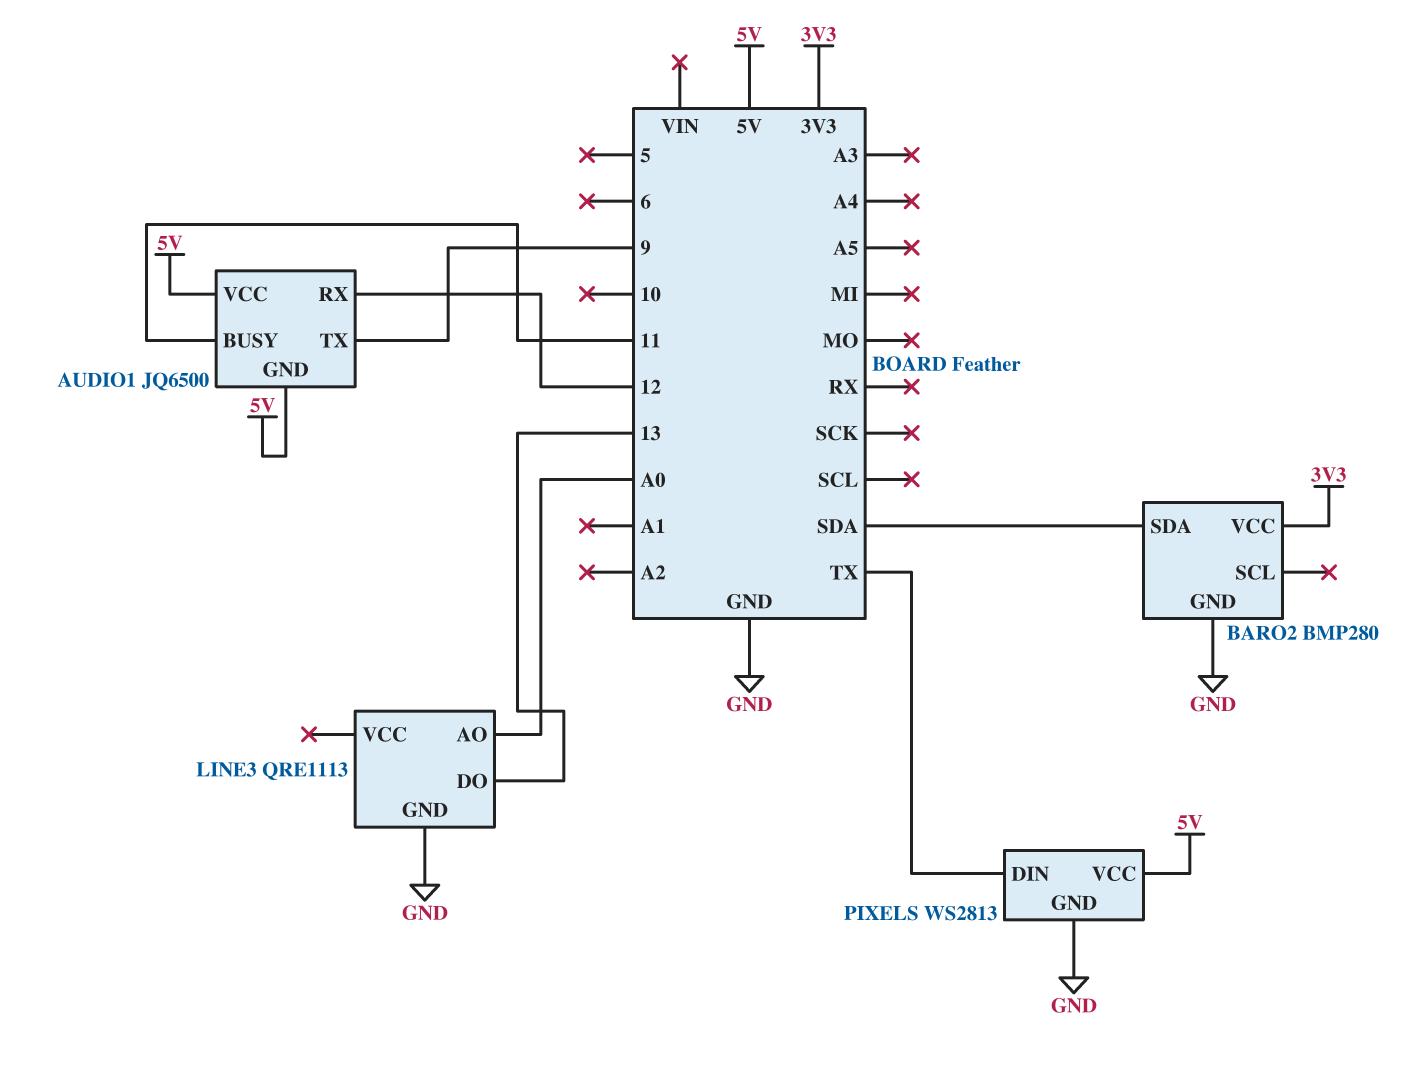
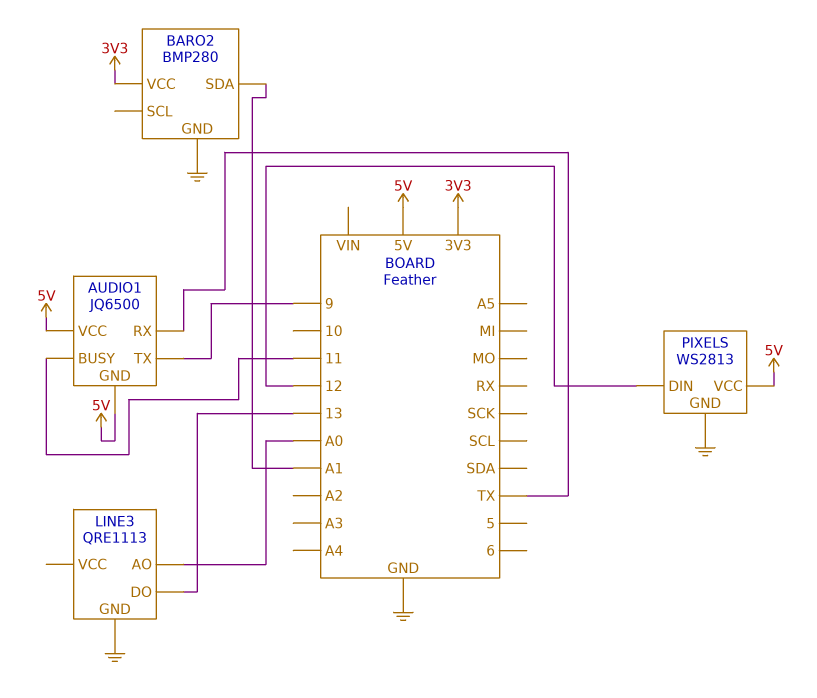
AUDIO1 pin RX: 12 -> TX
BARO2 pin SDA: SDA -> A1
PIXELS pin DIN: TX -> 12

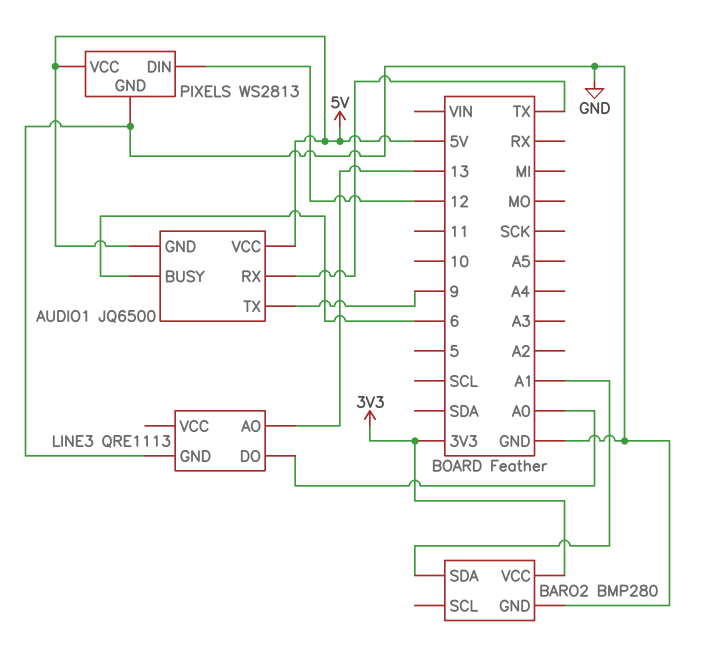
AUDIO1 pin BUSY: 11 -> 6
LINE3 pin AO: A0 -> 13
LINE3 pin DO: 13 -> A0

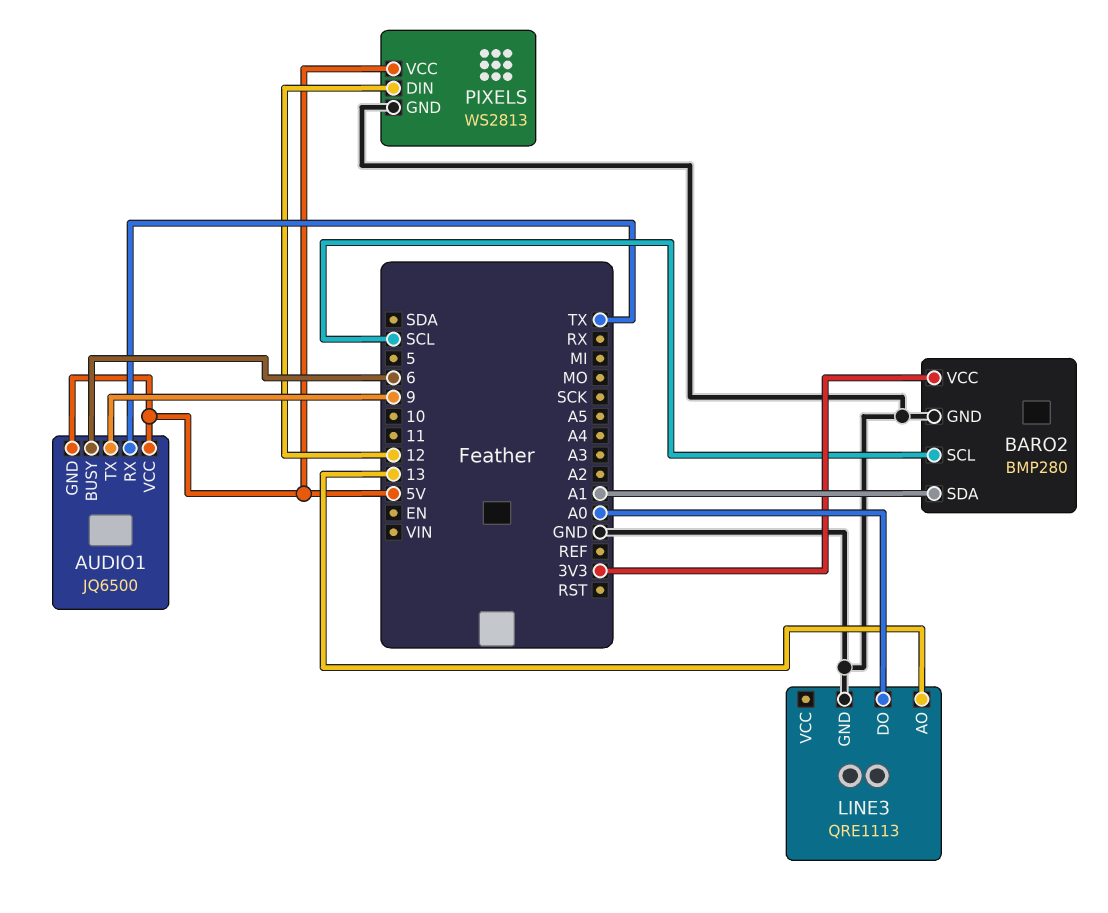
BARO2 pin SCL: none -> SCL

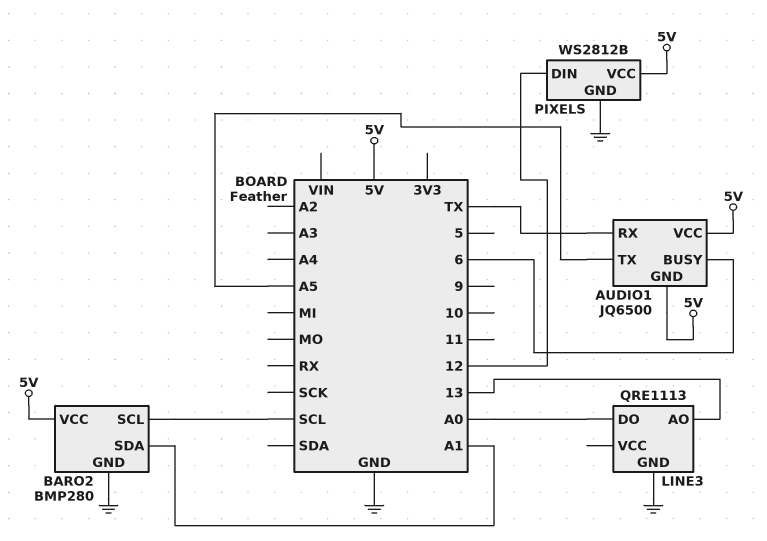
AUDIO1 pin TX: 9 -> A5
BARO2 pin VCC: 3V3 -> 5V
PIXELS: WS2813 -> WS2812B

